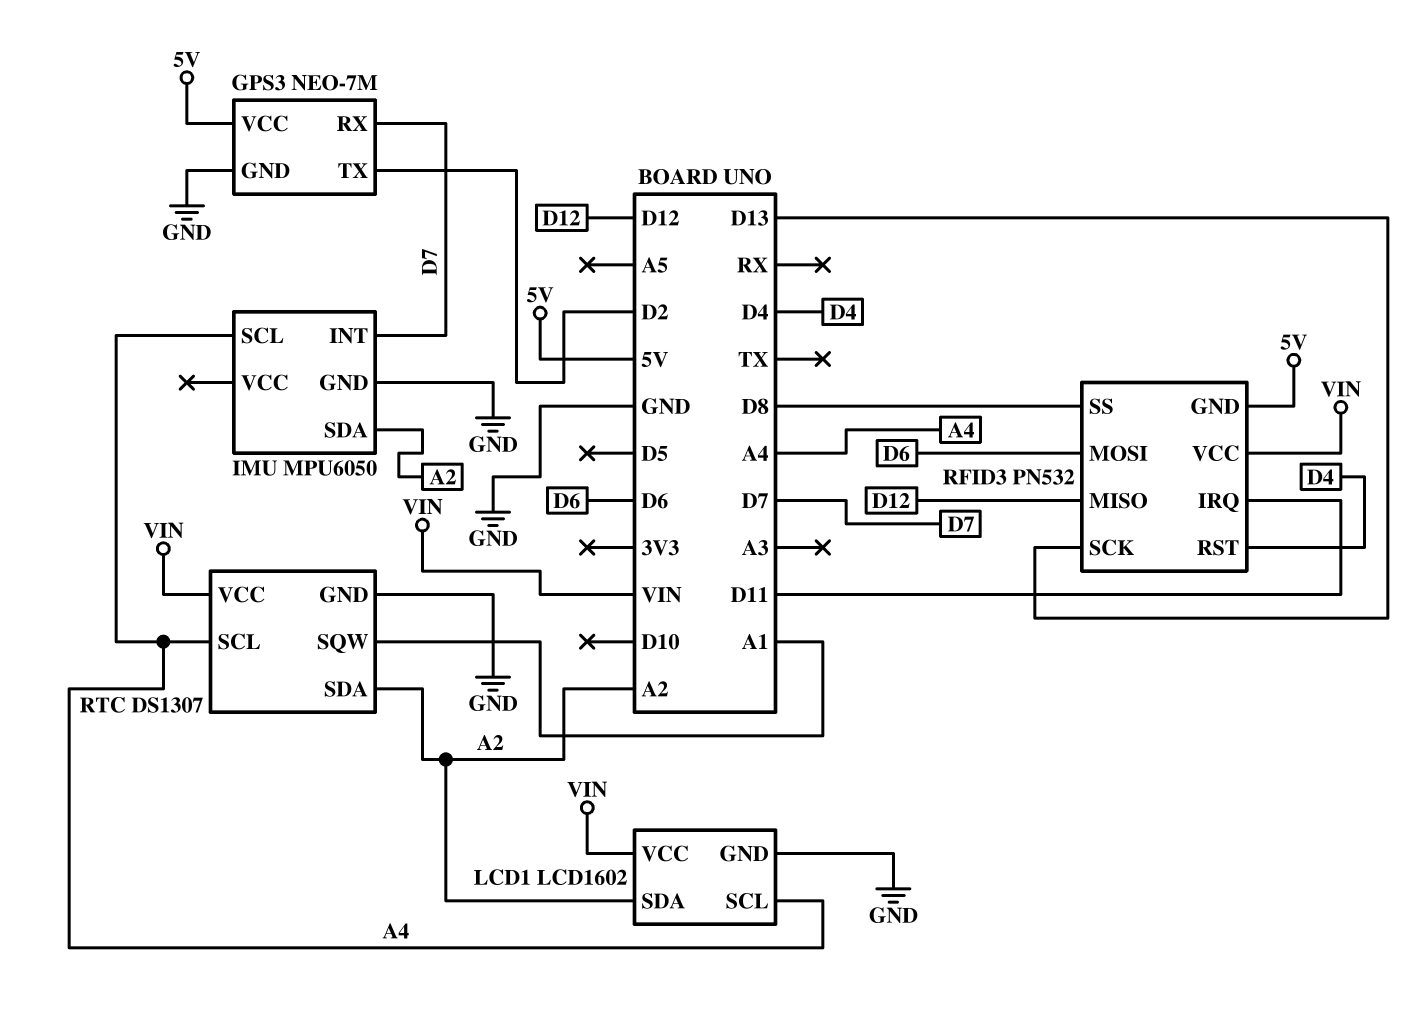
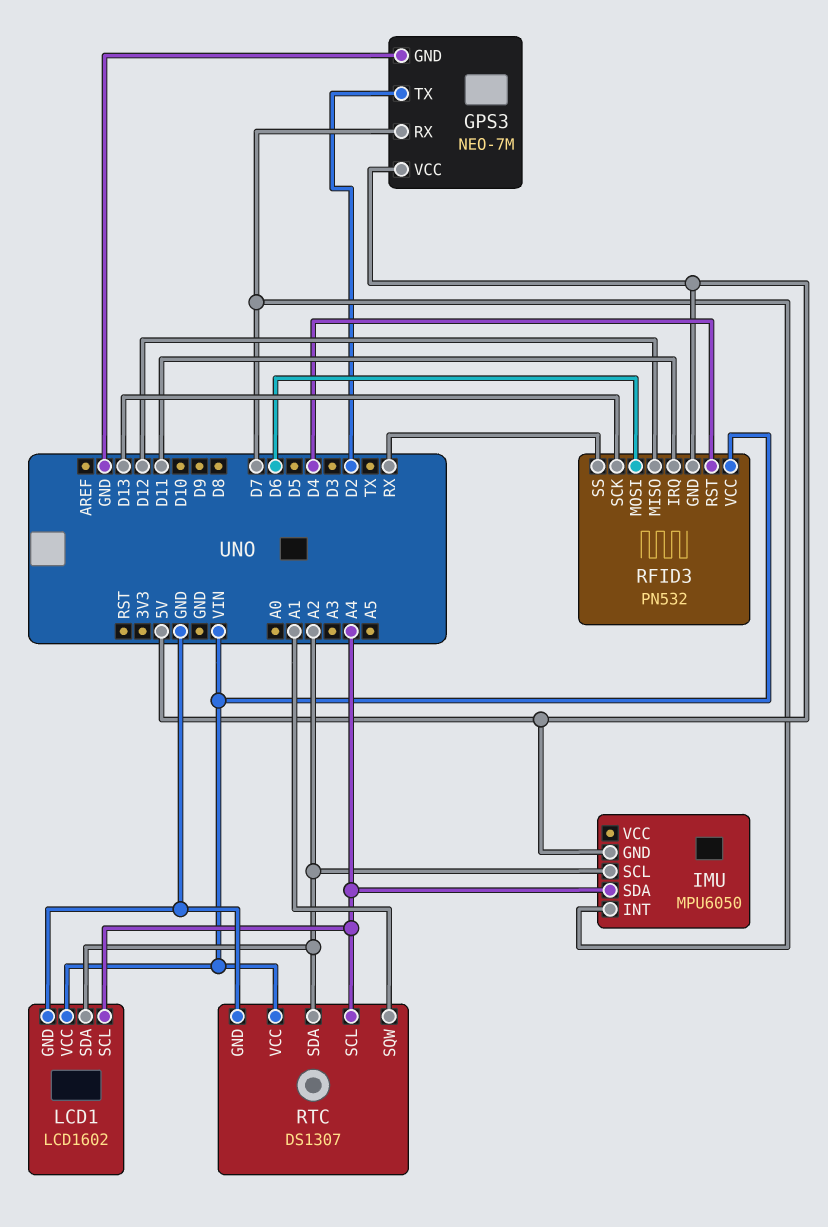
IMU pin GND: GND -> 5V
IMU pin SCL: A4 -> A2
IMU pin SDA: A2 -> A4
RFID3 pin SS: D8 -> RX

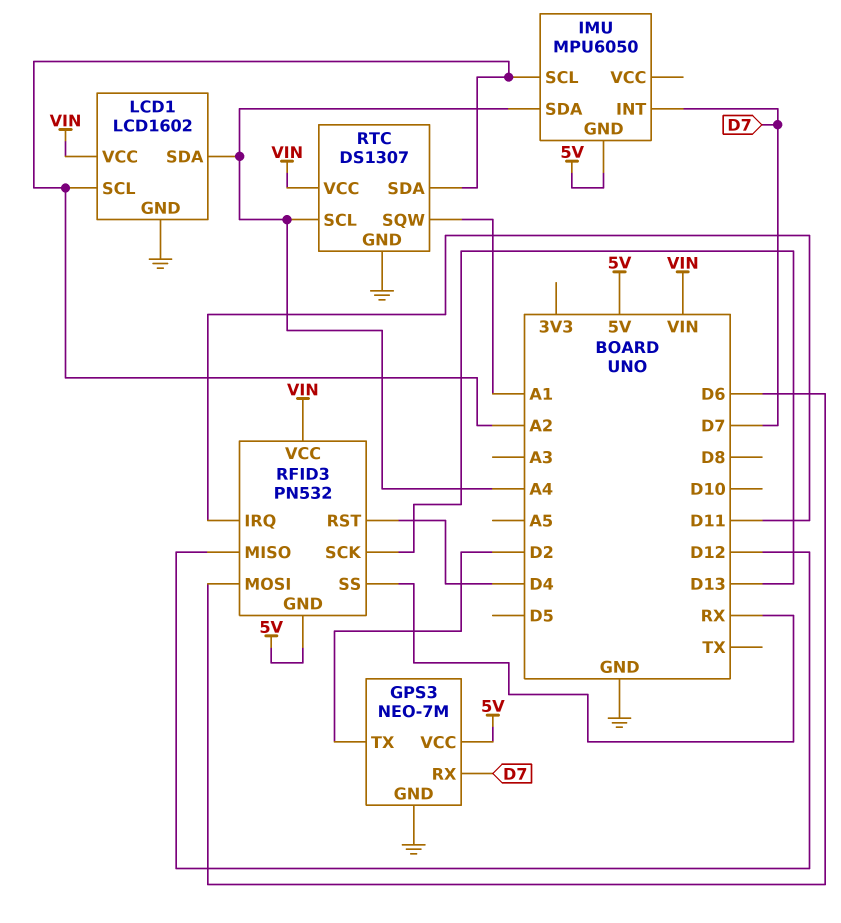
LCD1 pin SCL: A4 -> A2
LCD1 pin SDA: A2 -> A4

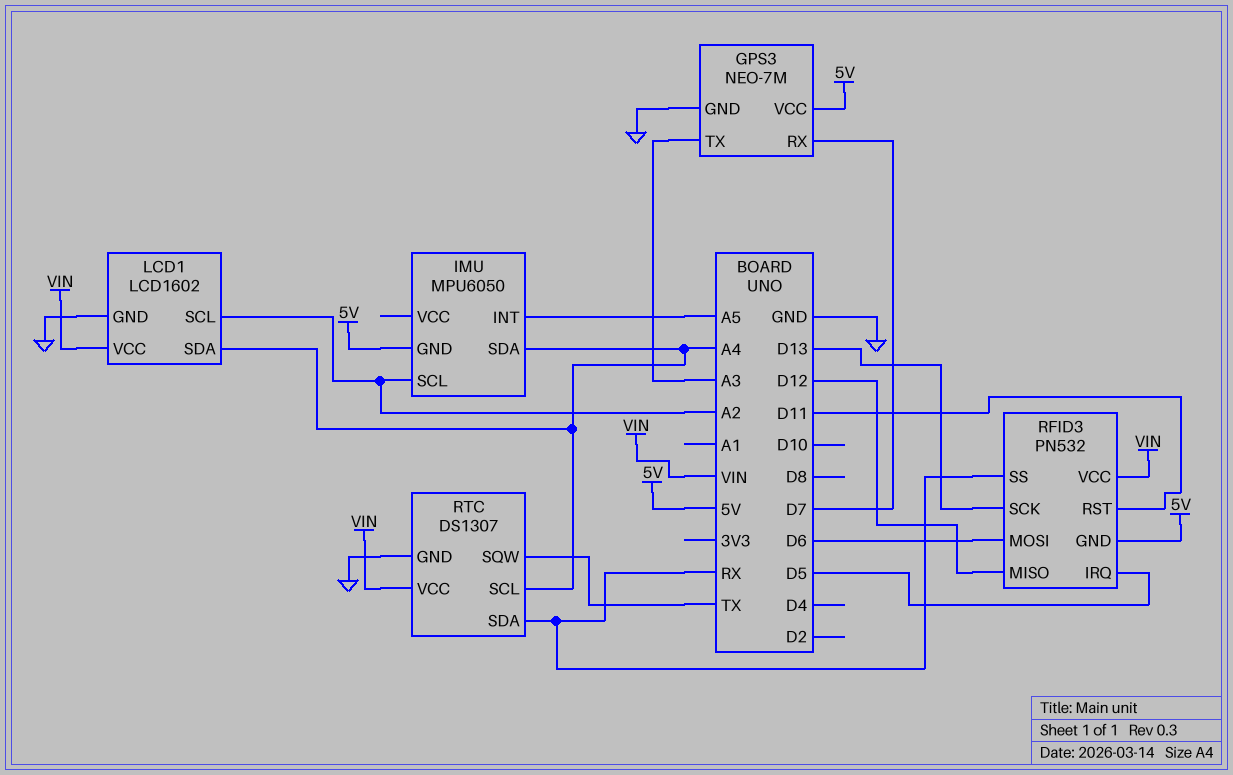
GPS3 pin TX: D2 -> A3
IMU pin INT: D7 -> A5
RFID3 pin IRQ: D11 -> D5
RFID3 pin RST: D4 -> D11
RTC pin SDA: A2 -> RX
RTC pin SQW: A1 -> TX

